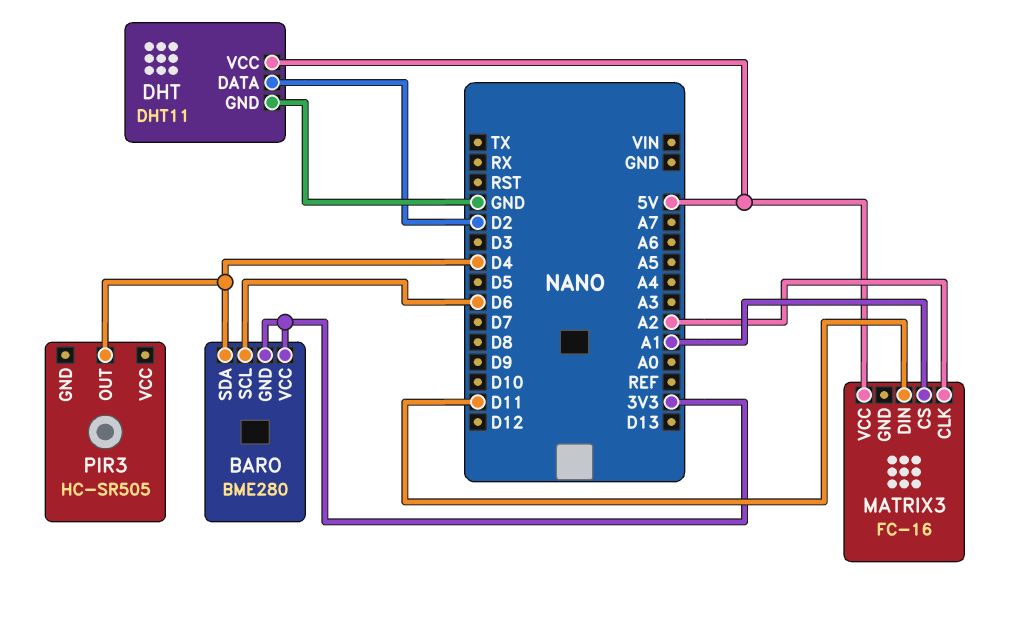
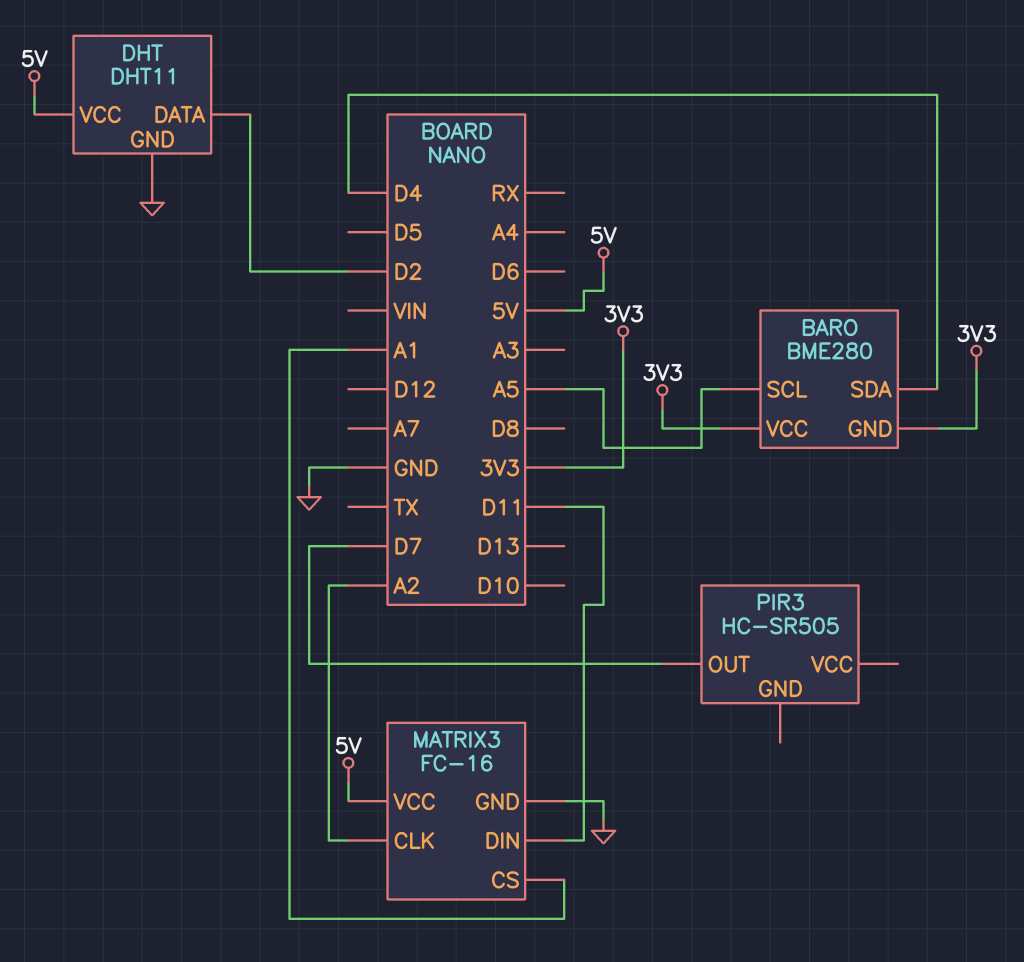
BARO pin SCL: D6 -> A5
MATRIX3 pin GND: none -> GND
PIR3 pin OUT: D4 -> D7

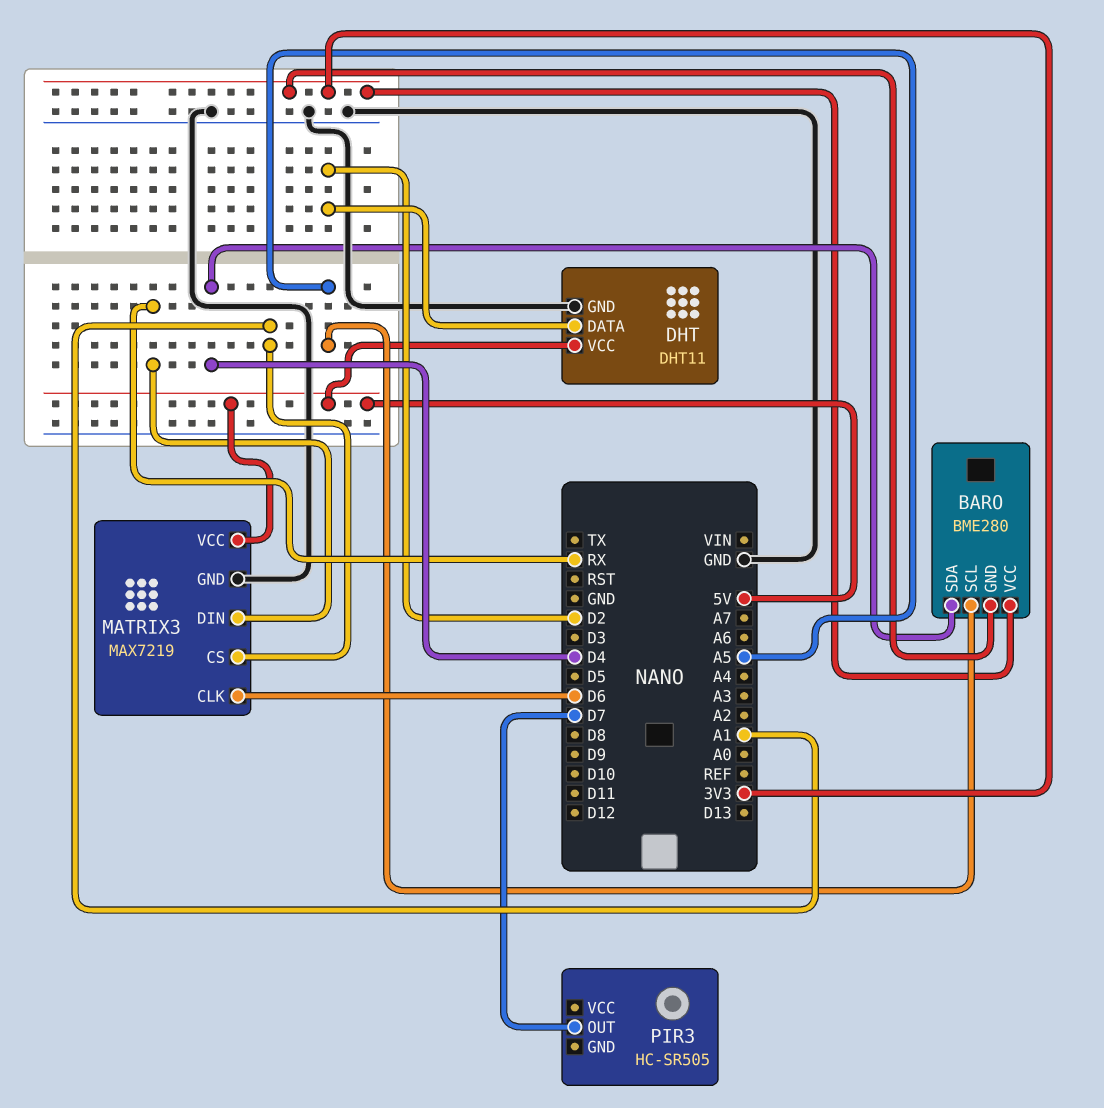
MATRIX3: FC-16 -> MAX7219
MATRIX3 pin CLK: A2 -> D6
MATRIX3 pin DIN: D11 -> RX

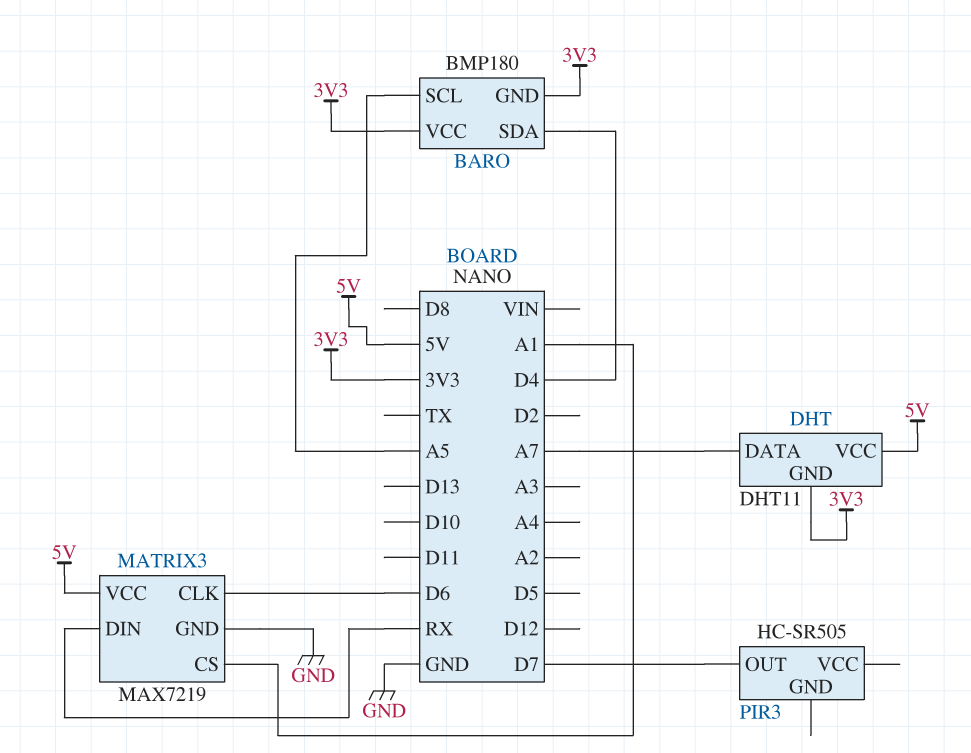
BARO: BME280 -> BMP180
DHT pin DATA: D2 -> A7
DHT pin GND: GND -> 3V3

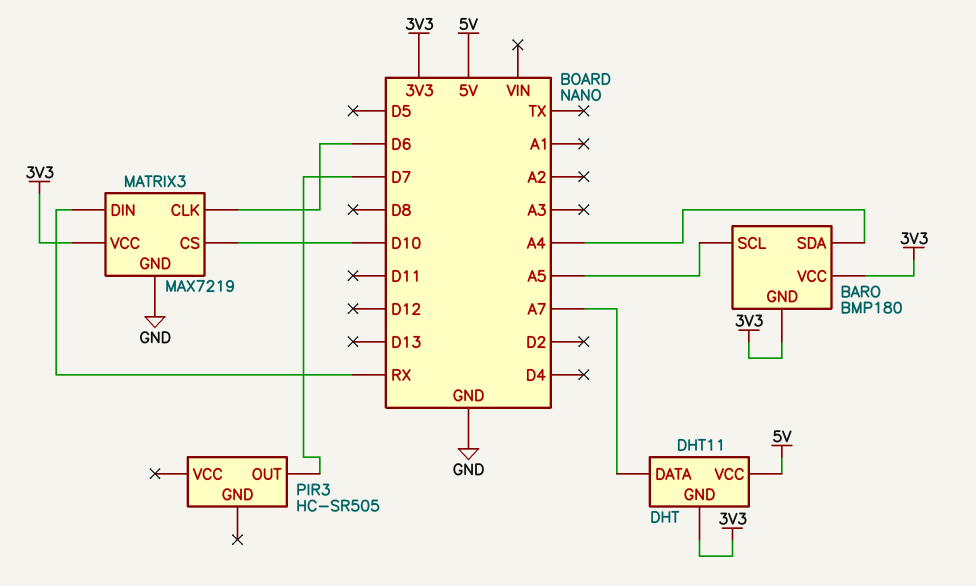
BARO pin SDA: D4 -> A4
MATRIX3 pin CS: A1 -> D10
MATRIX3 pin VCC: 5V -> 3V3

